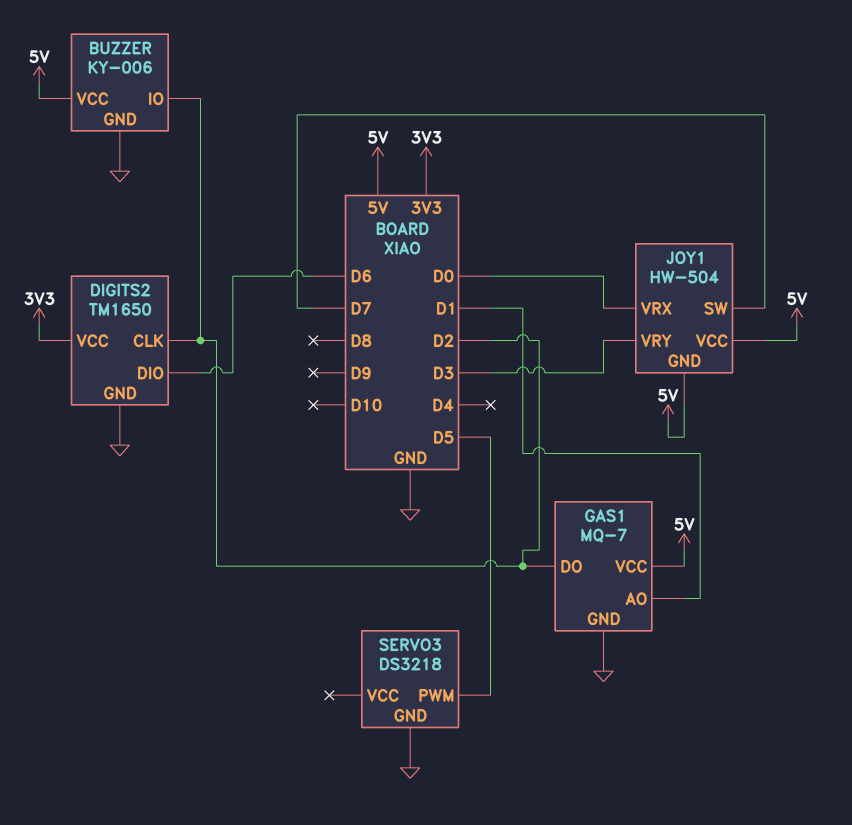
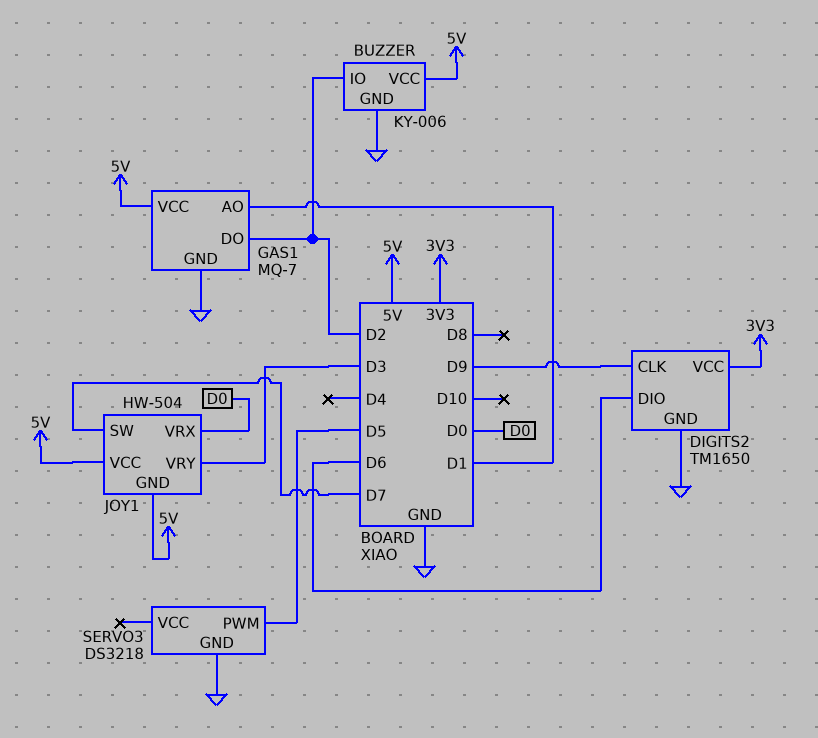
DIGITS2 pin CLK: D2 -> D9

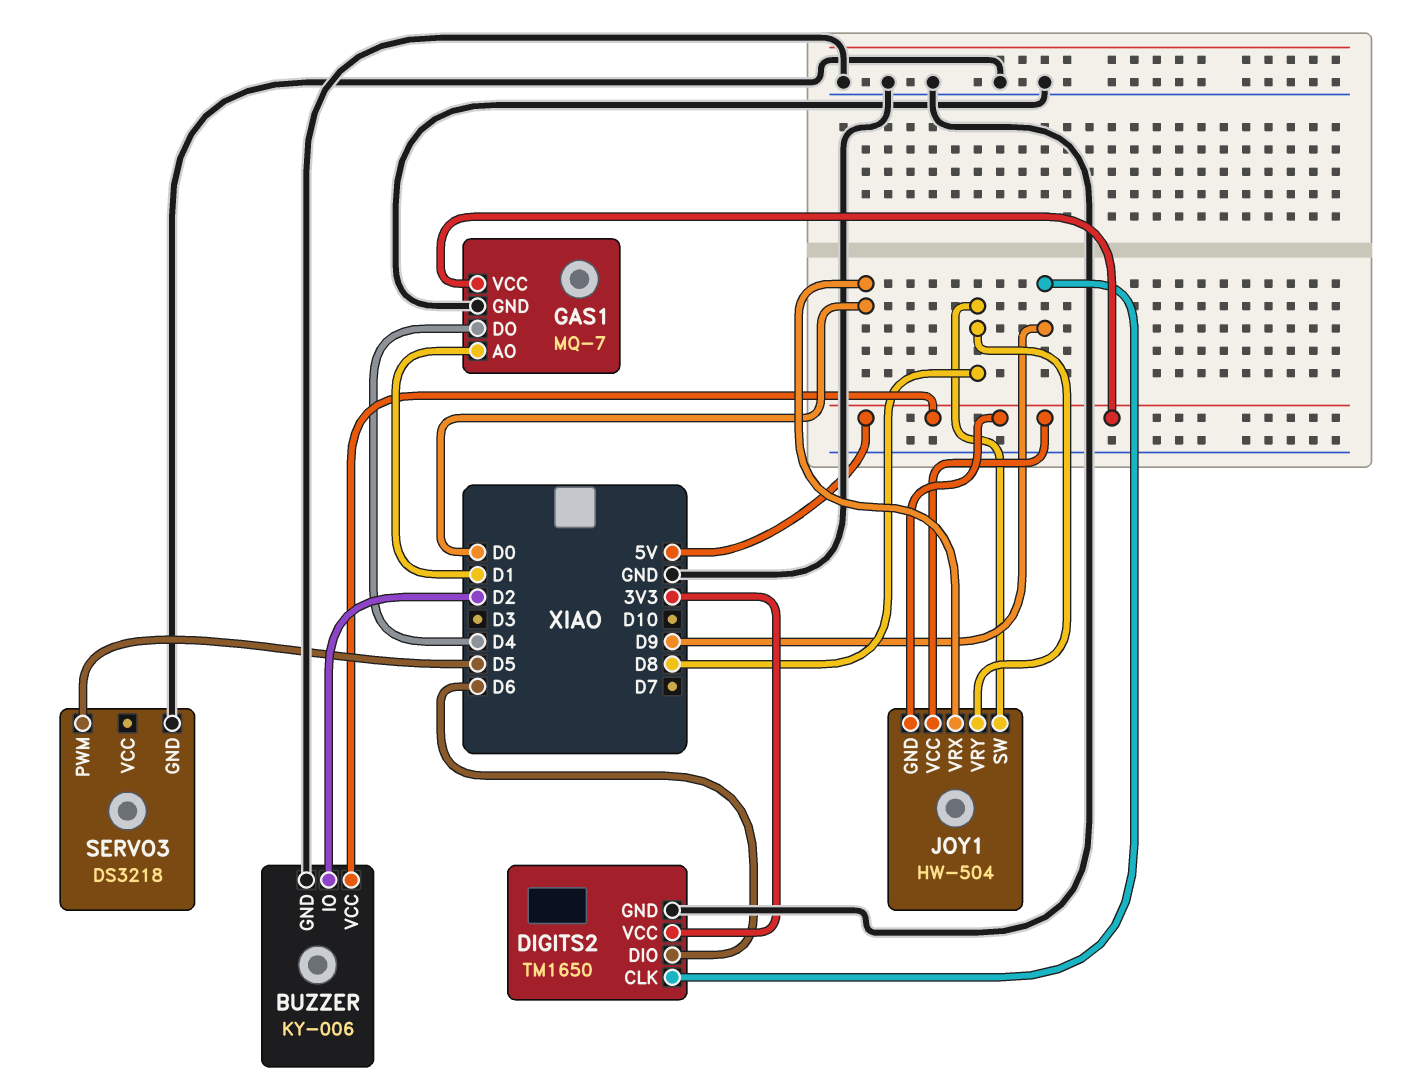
GAS1 pin DO: D2 -> D4
JOY1 pin SW: D7 -> D8
JOY1 pin VRY: D3 -> D8

